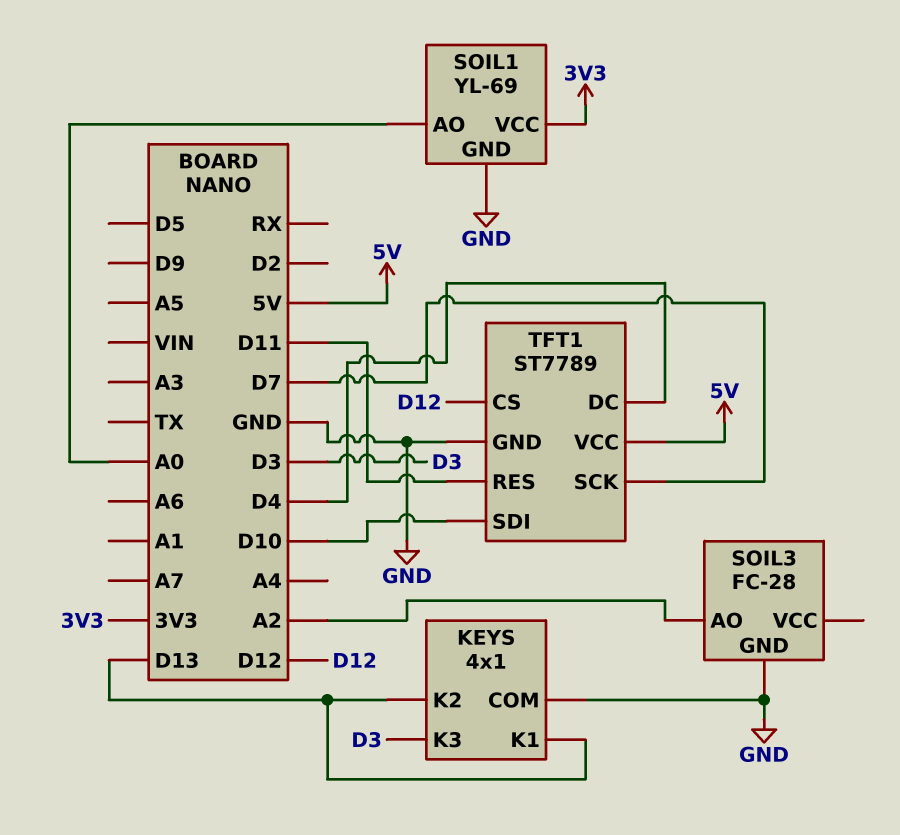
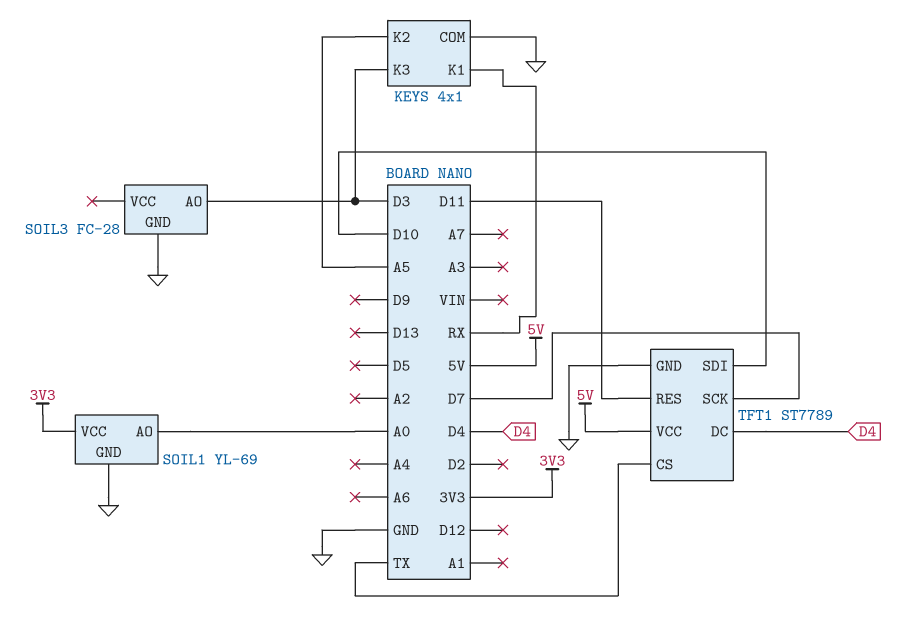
KEYS pin K1: D13 -> RX
KEYS pin K2: D13 -> A5
SOIL3 pin AO: A2 -> D3
TFT1 pin CS: D12 -> TX

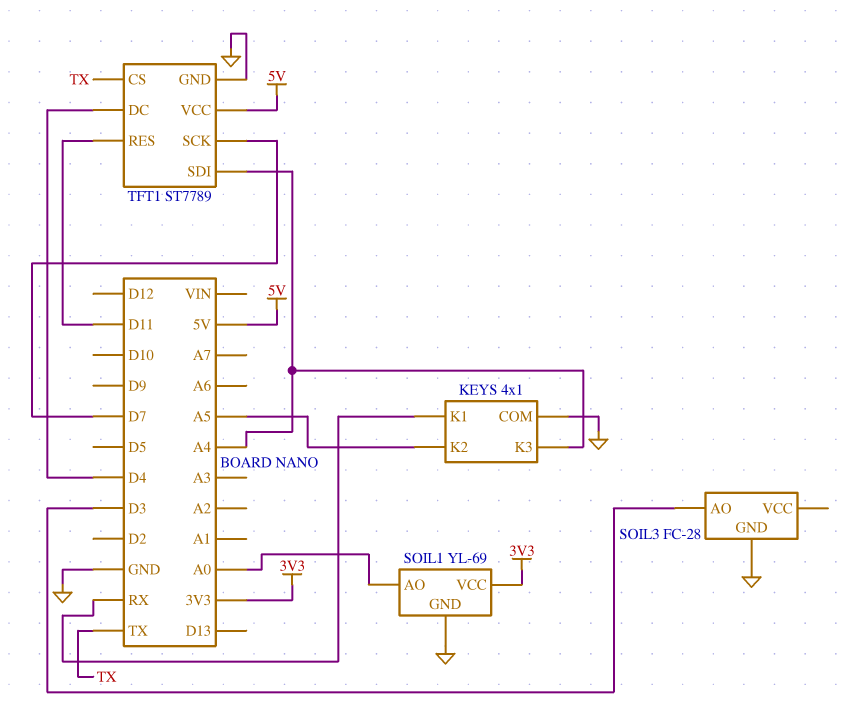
KEYS pin K3: D3 -> A4
TFT1 pin SDI: D10 -> A4

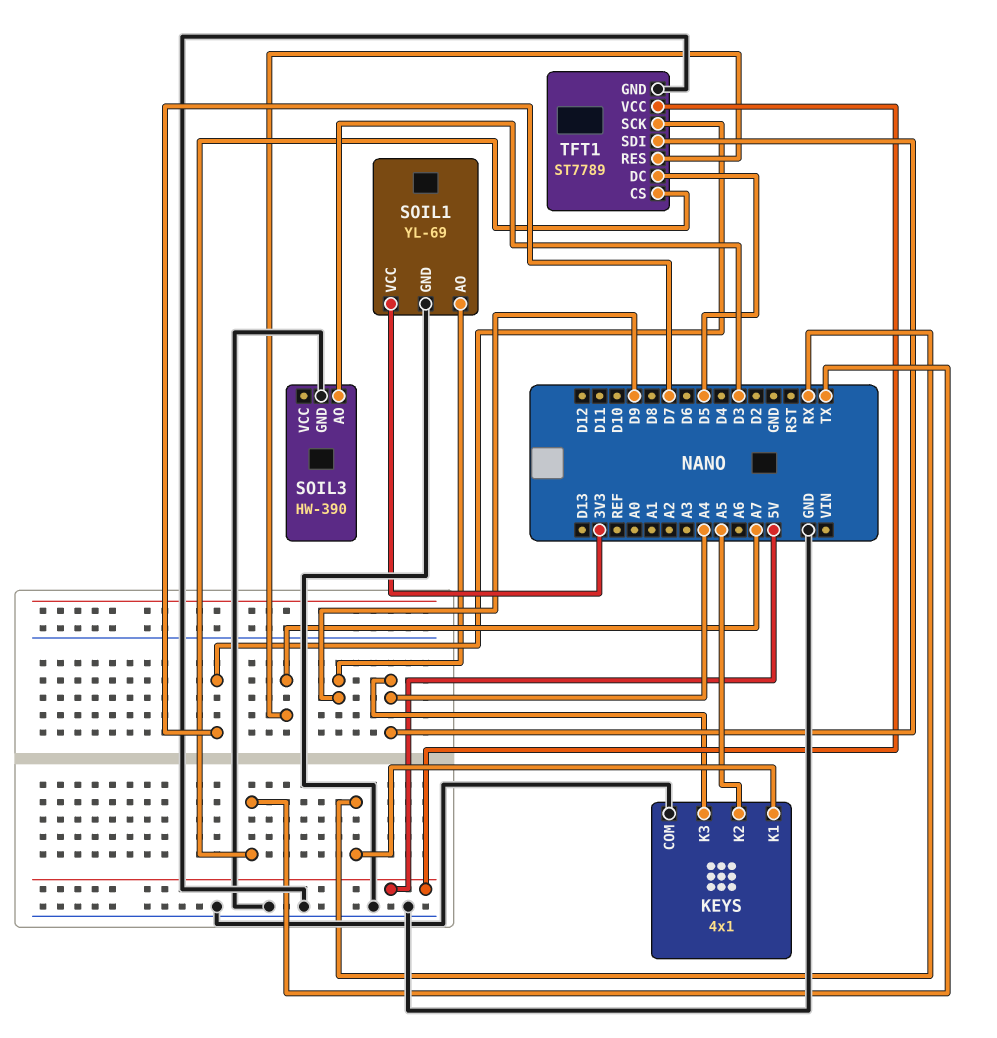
SOIL1 pin AO: A0 -> D9
SOIL3: FC-28 -> HW-390
TFT1 pin DC: D4 -> D5
TFT1 pin RES: D11 -> A7

